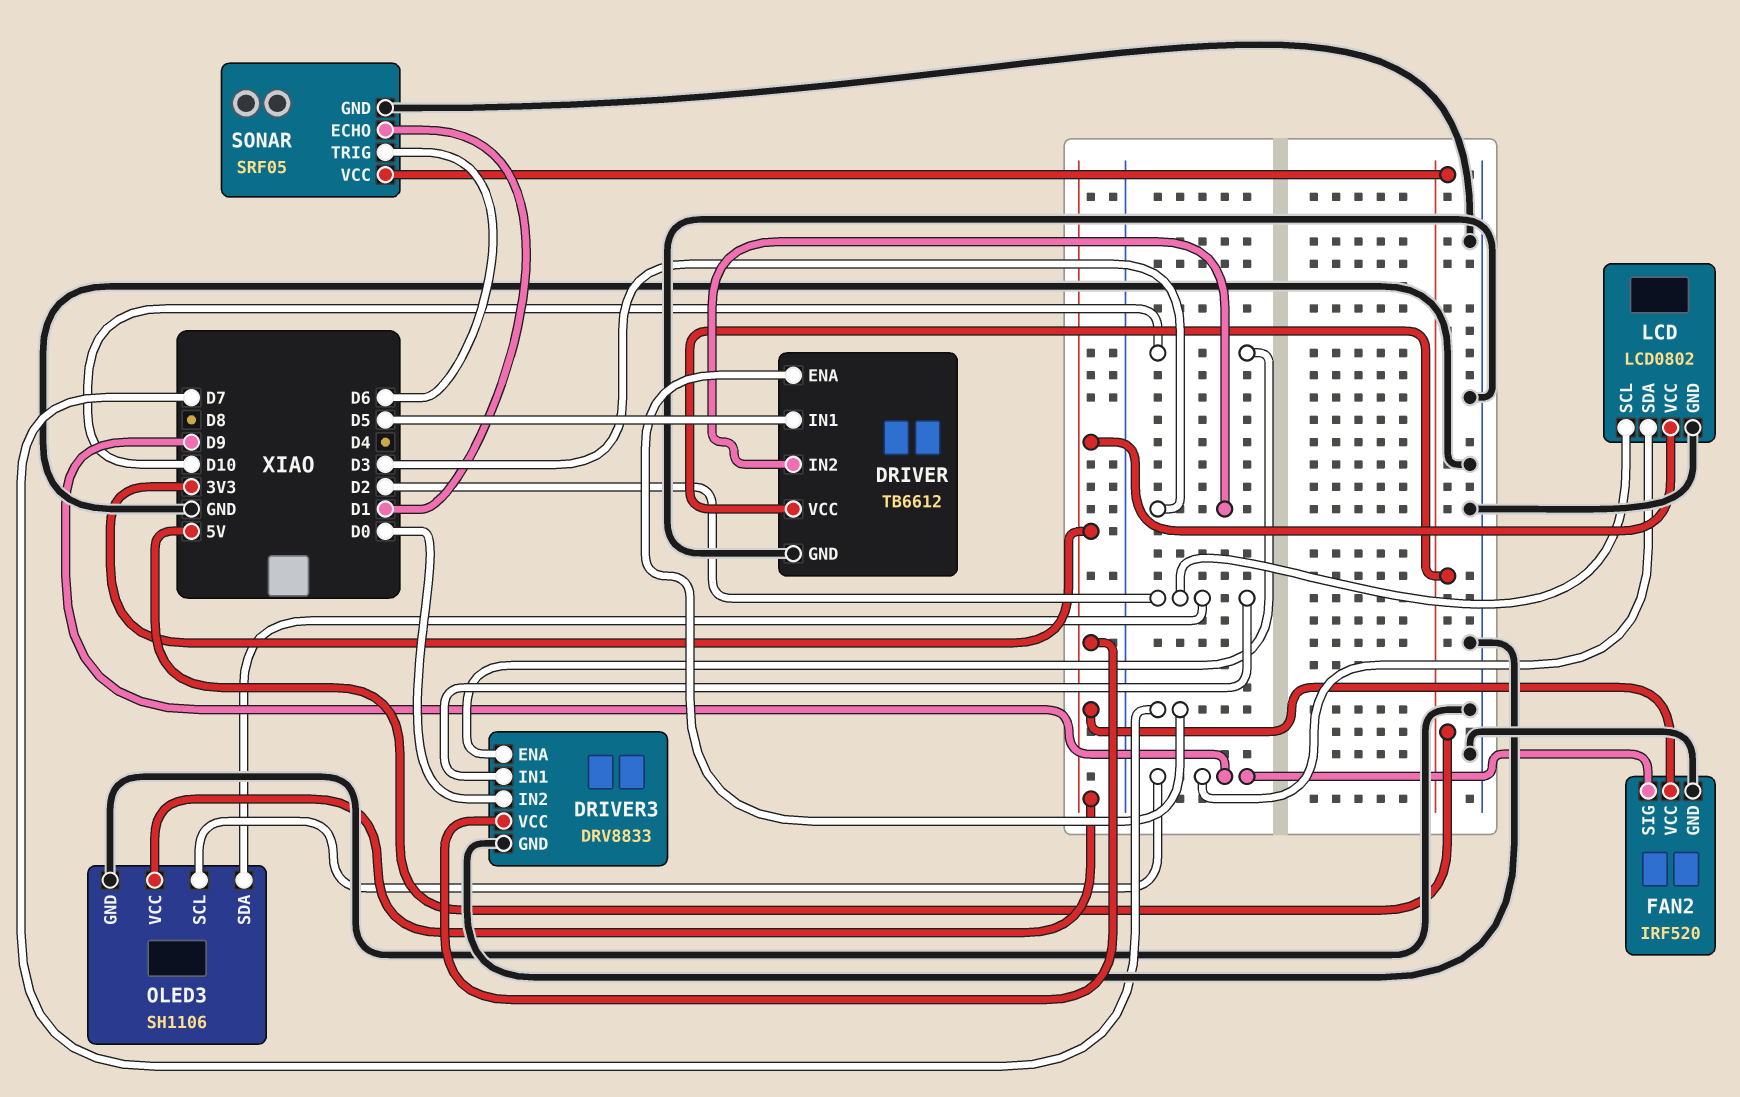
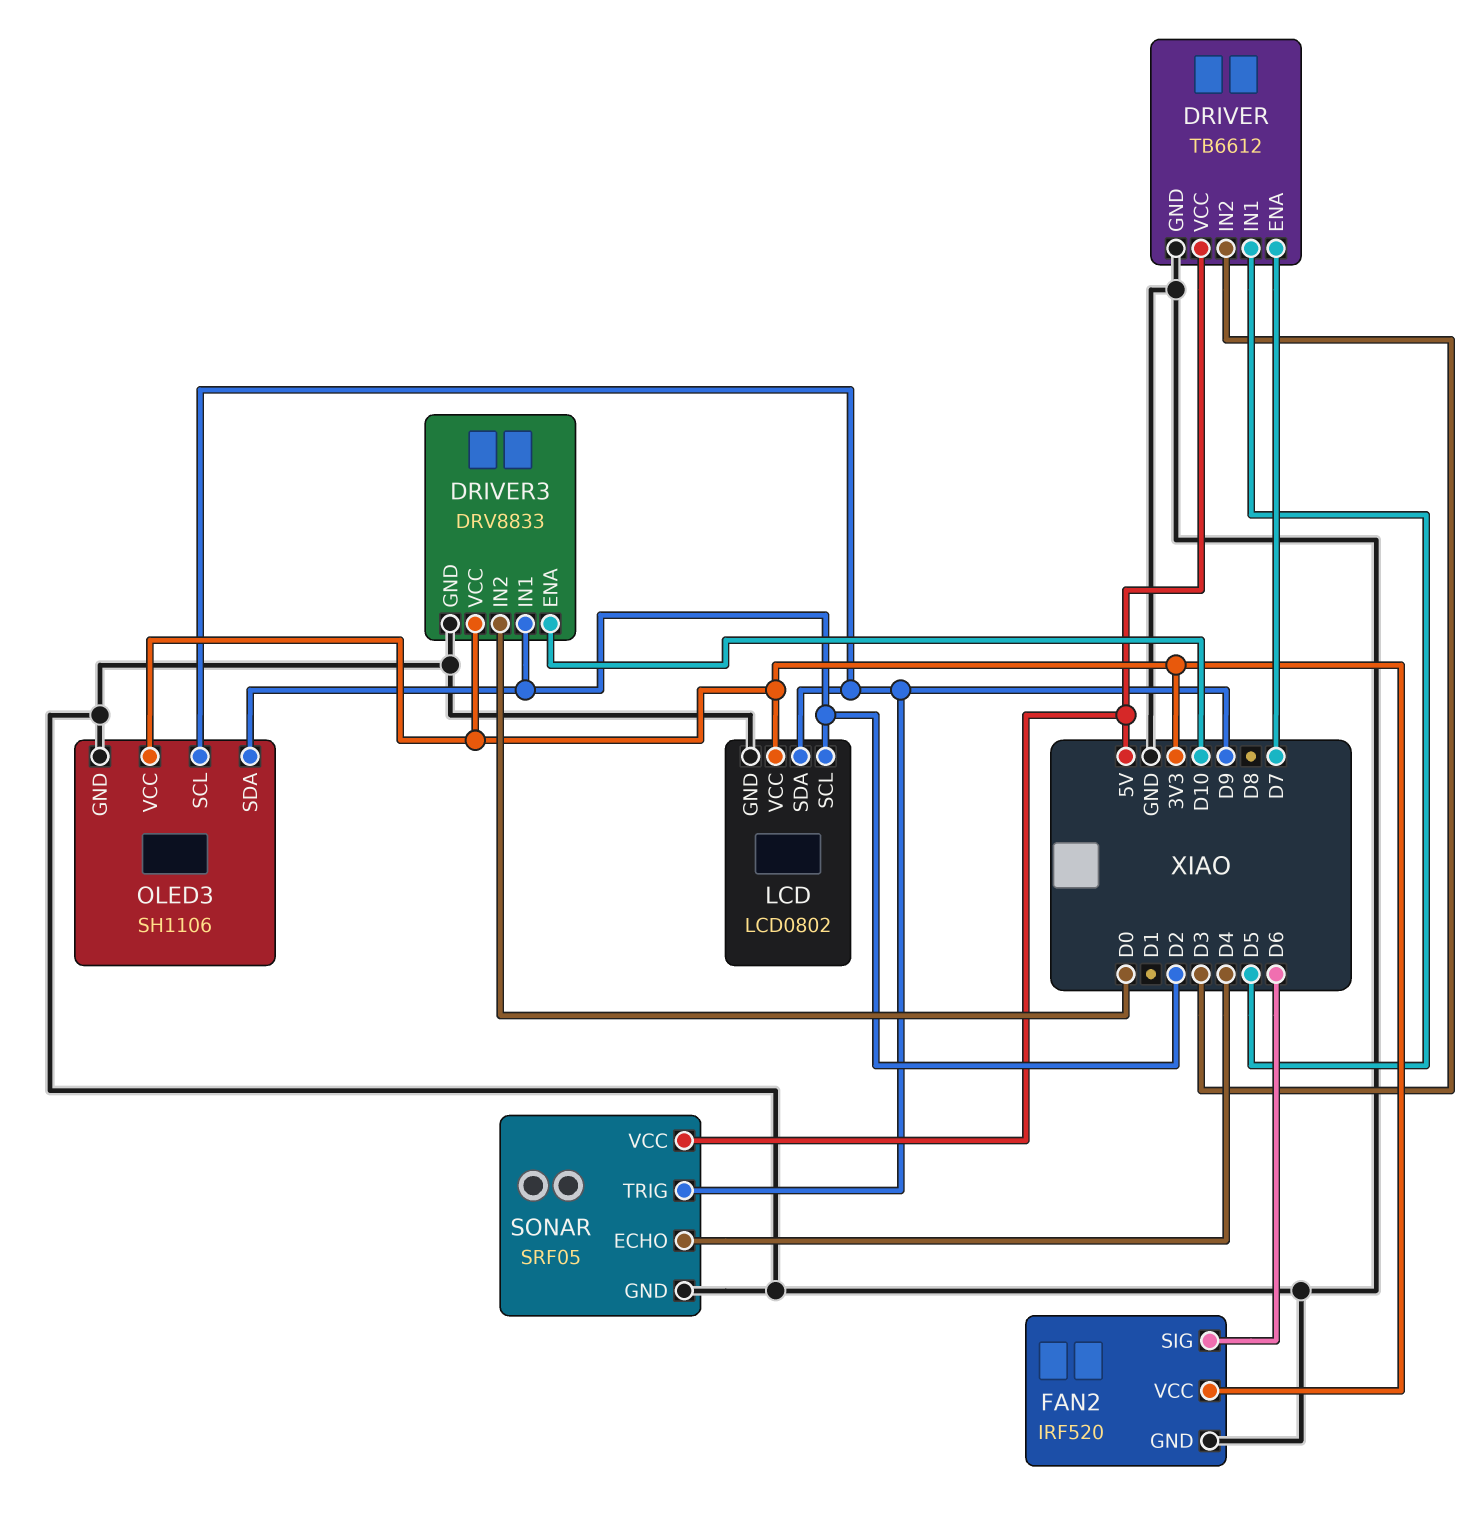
FAN2 pin SIG: D9 -> D6
SONAR pin ECHO: D1 -> D4
SONAR pin TRIG: D6 -> D9

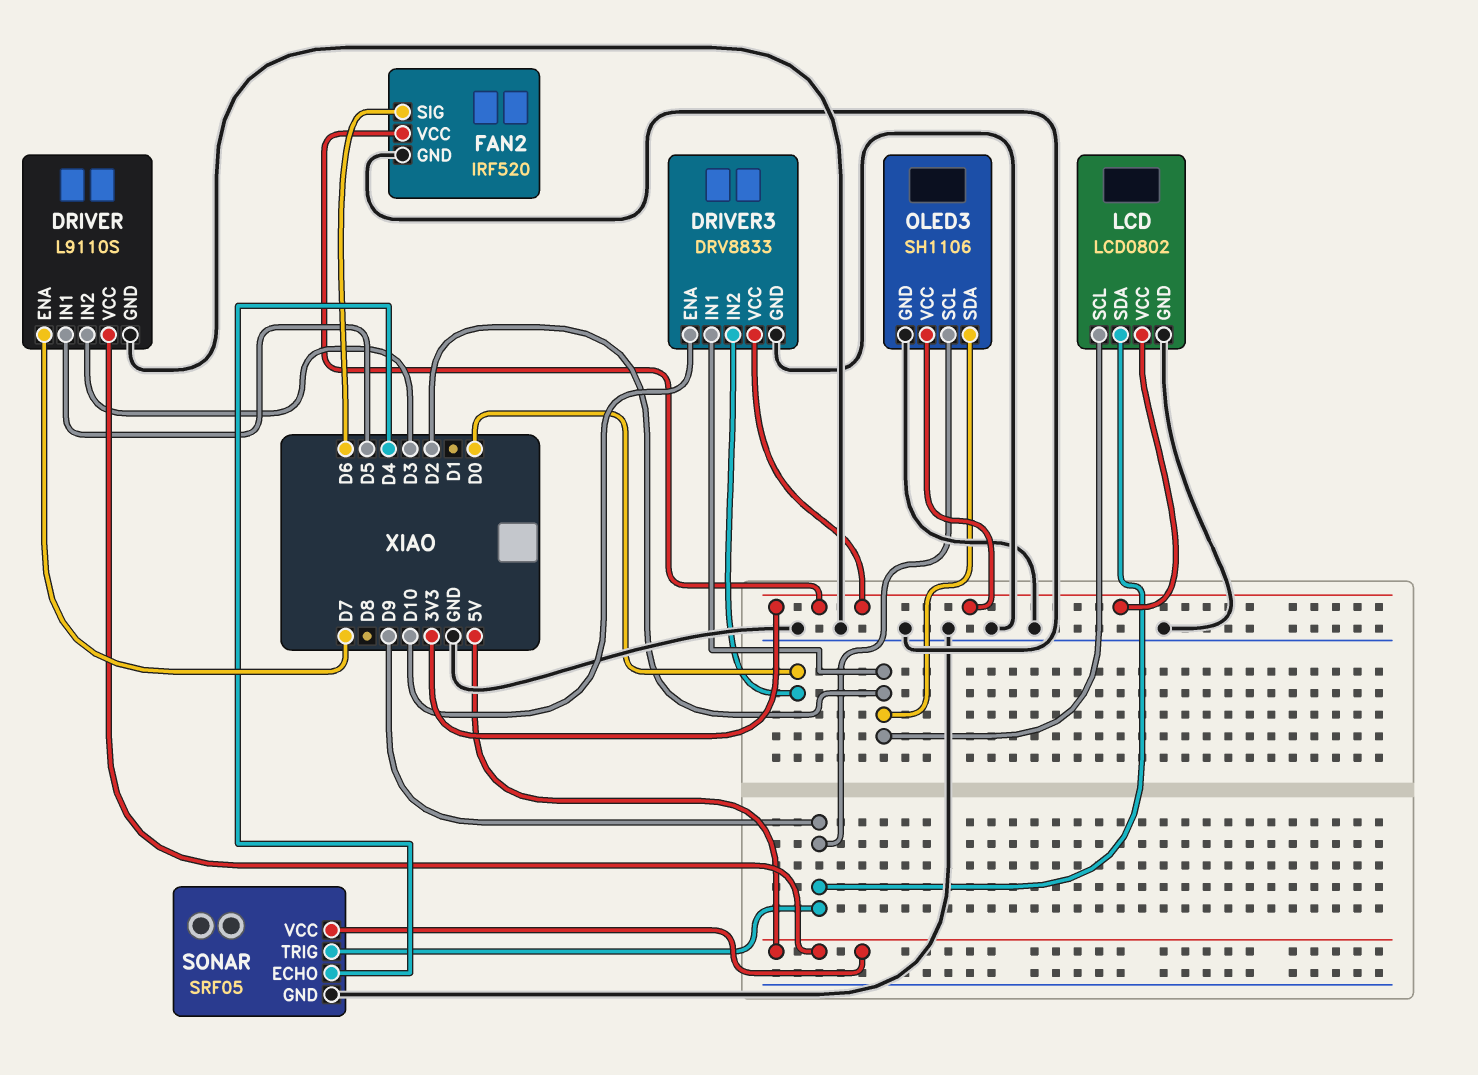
DRIVER: TB6612 -> L9110S

